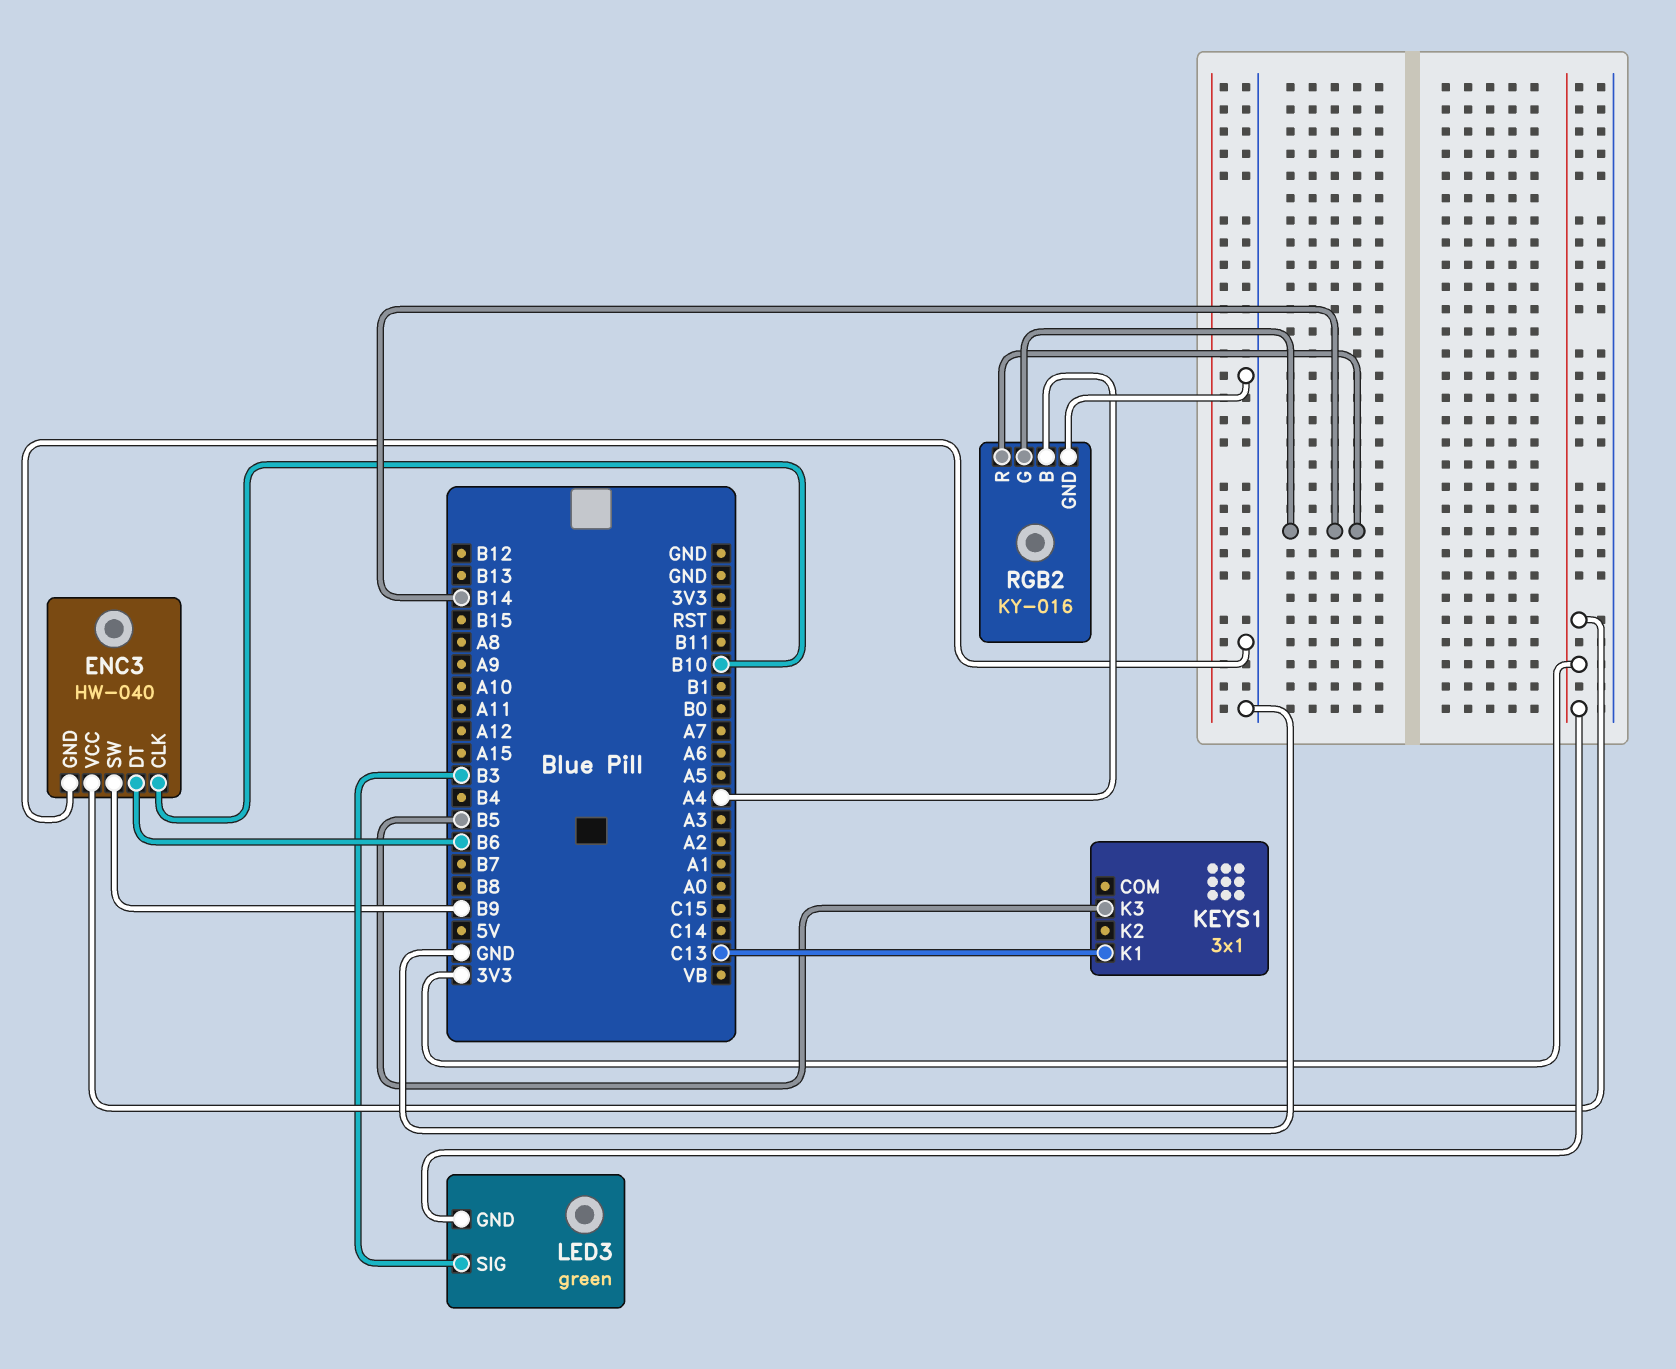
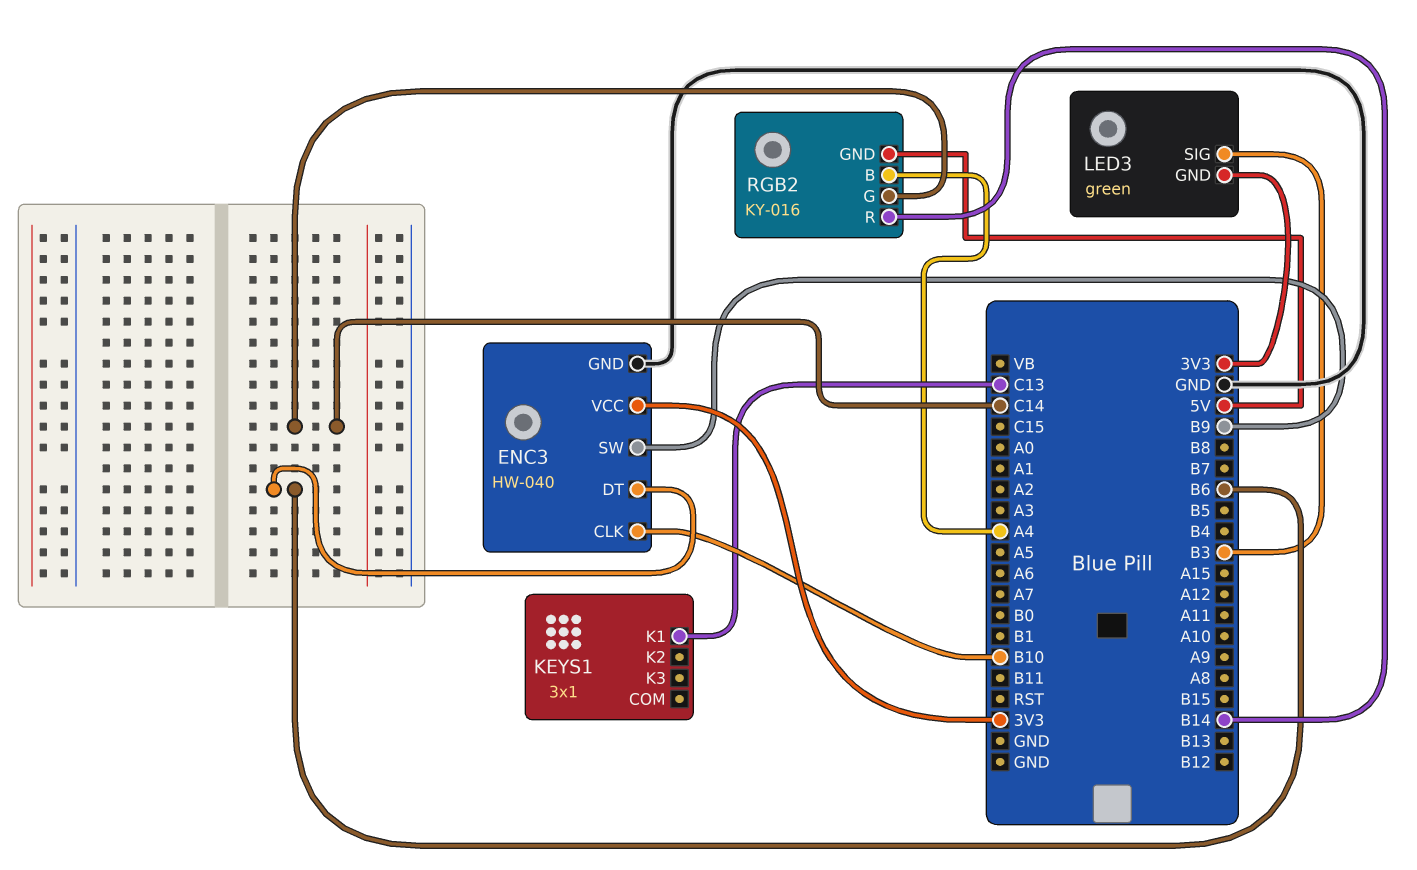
KEYS1 pin K3: B5 -> none
RGB2 pin G: B14 -> C14
RGB2 pin GND: GND -> 5V

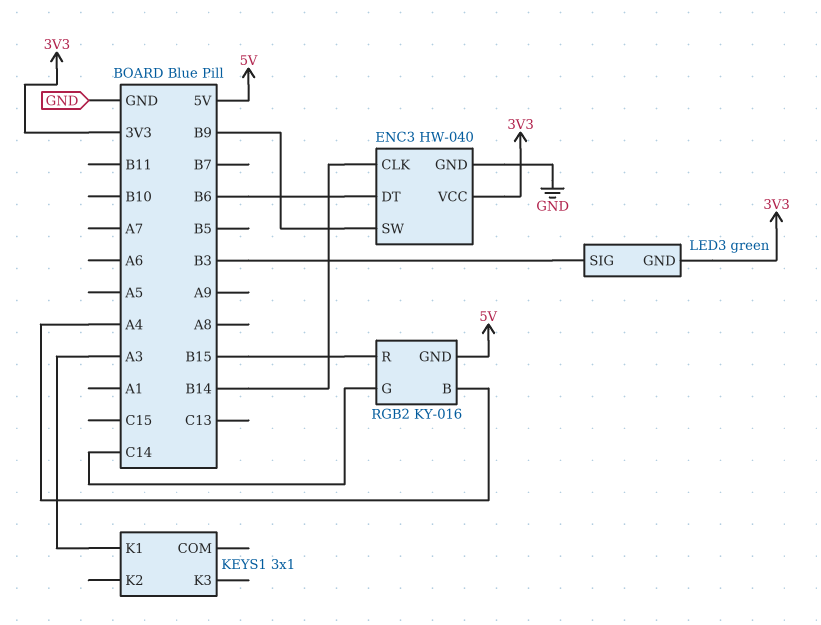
ENC3 pin CLK: B10 -> B14
KEYS1 pin K1: C13 -> A3
RGB2 pin R: B14 -> B15

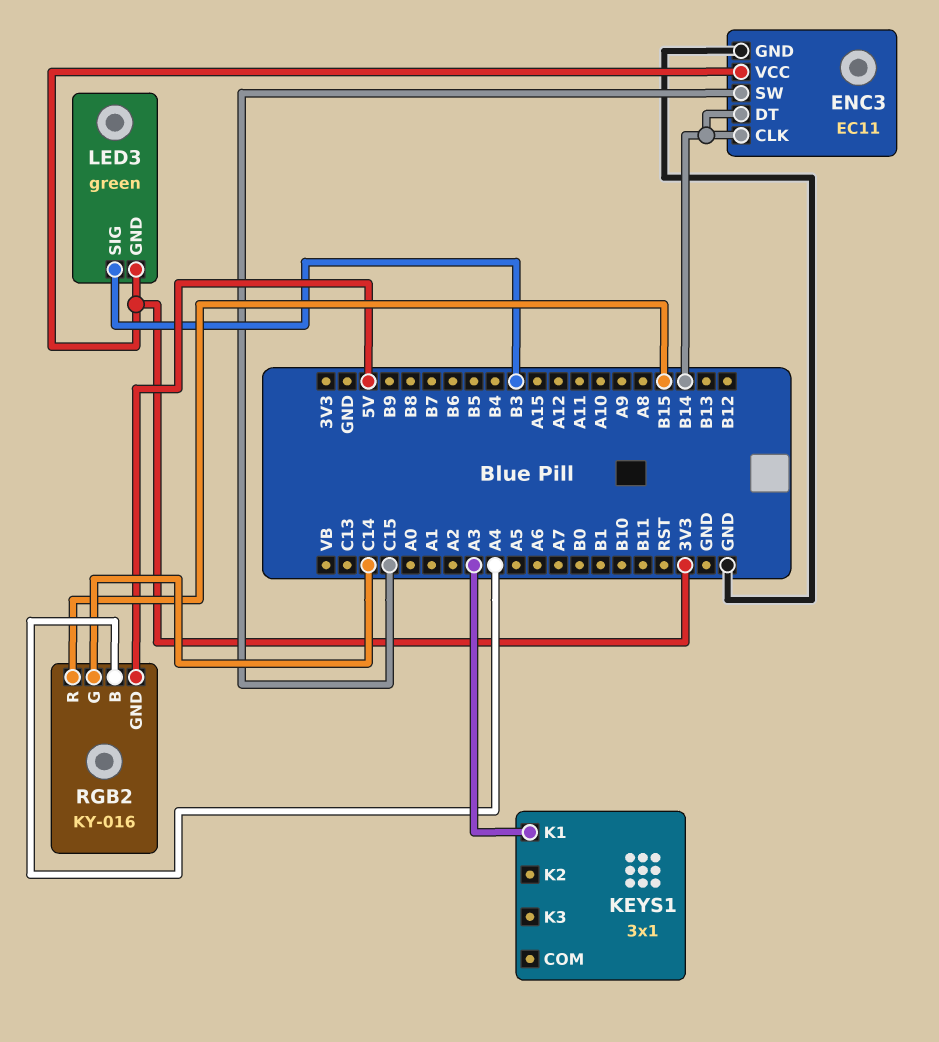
ENC3: HW-040 -> EC11
ENC3 pin DT: B6 -> B14
ENC3 pin SW: B9 -> C15

